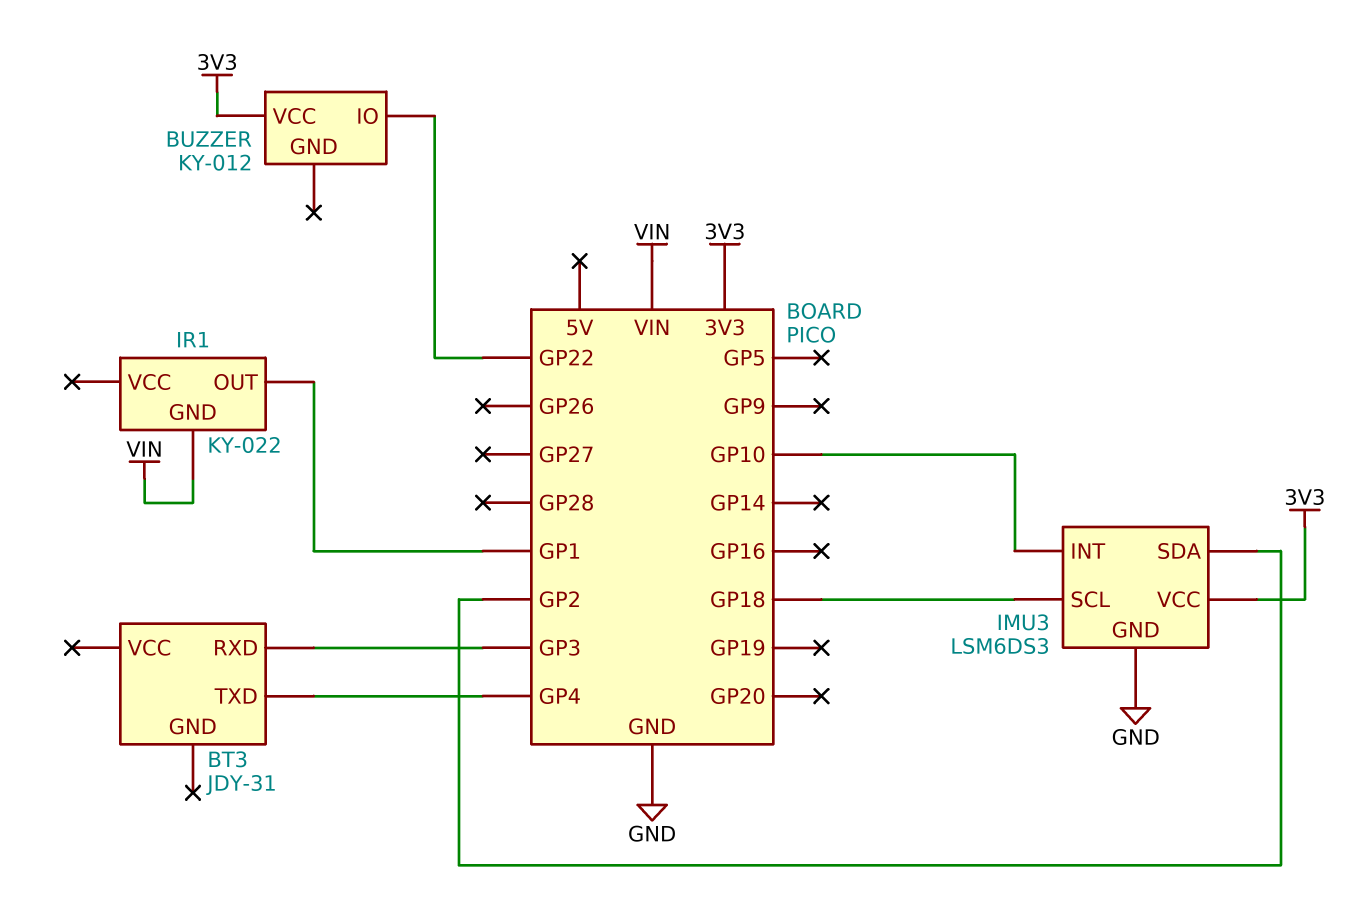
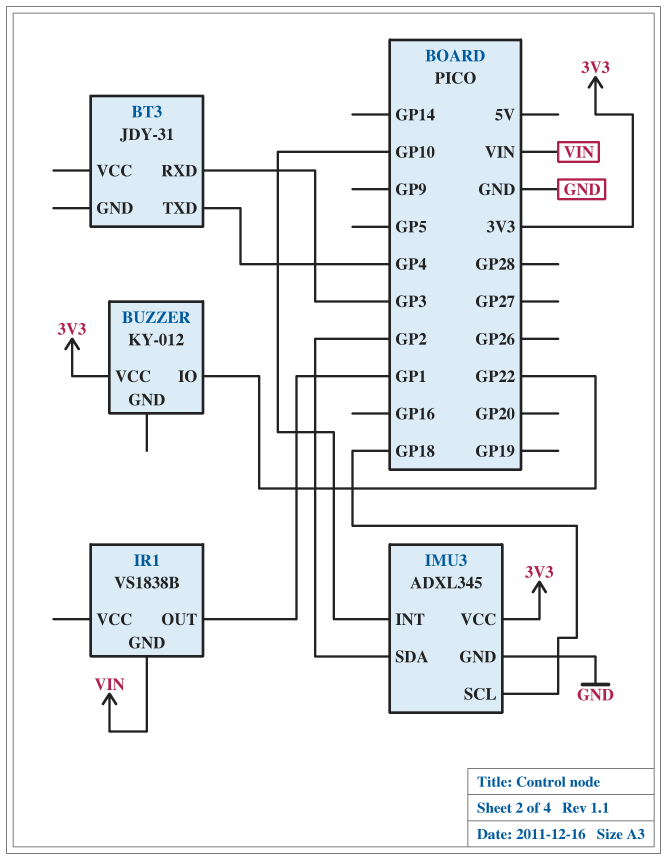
IMU3: LSM6DS3 -> ADXL345
IR1: KY-022 -> VS1838B

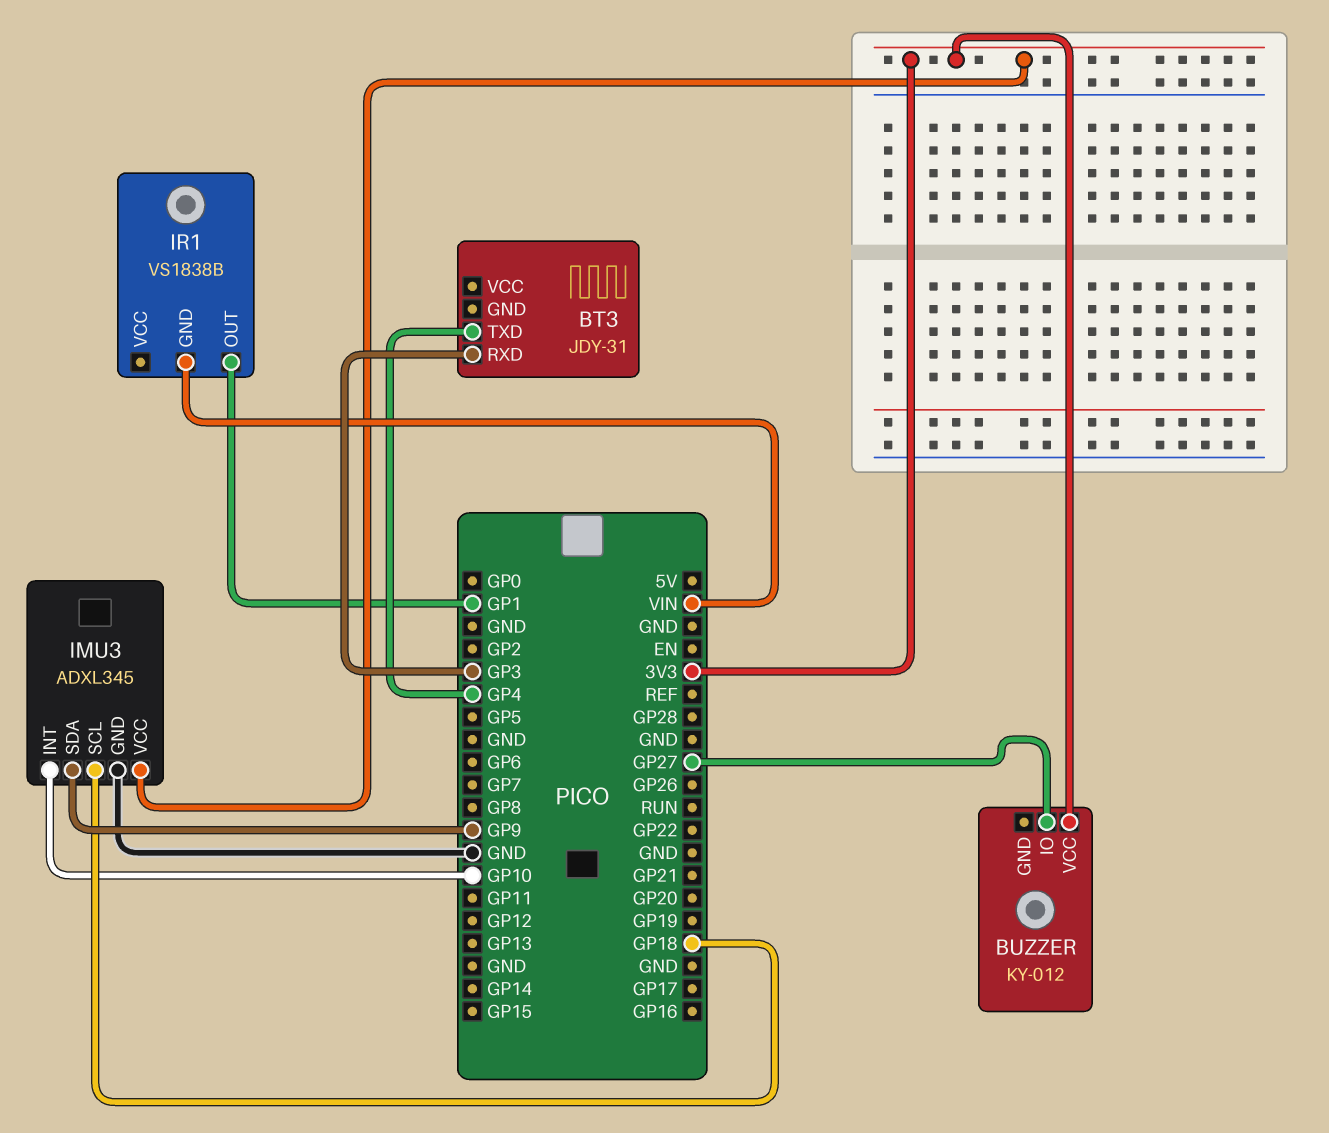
BUZZER pin IO: GP22 -> GP27
IMU3 pin SDA: GP2 -> GP9

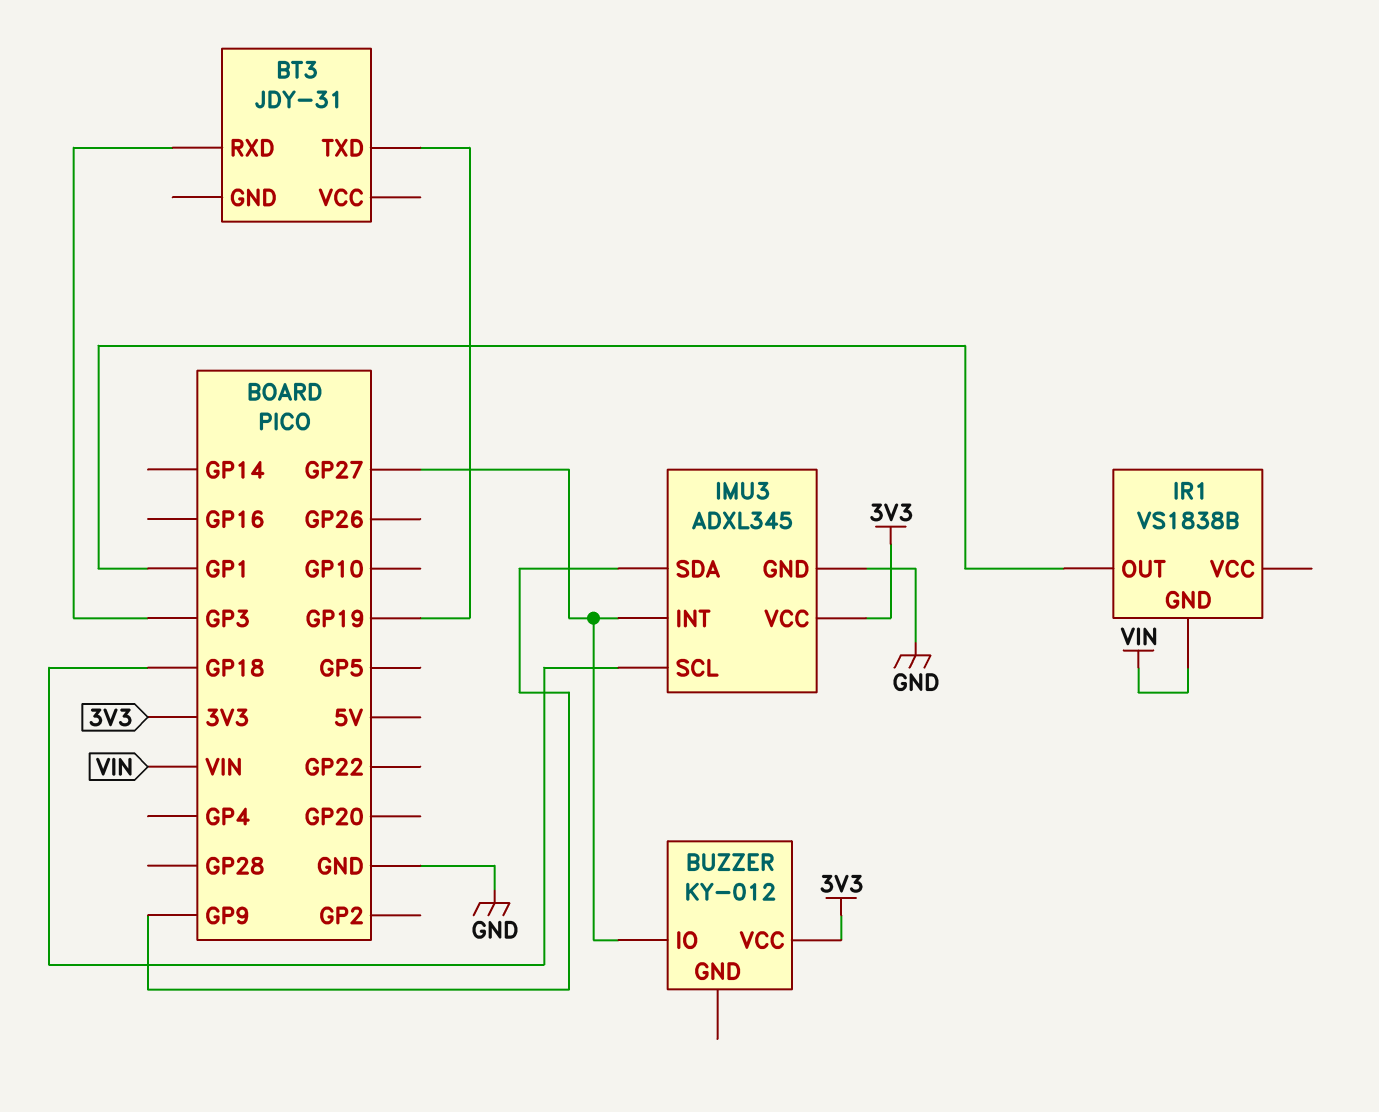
BT3 pin TXD: GP4 -> GP19
IMU3 pin INT: GP10 -> GP27

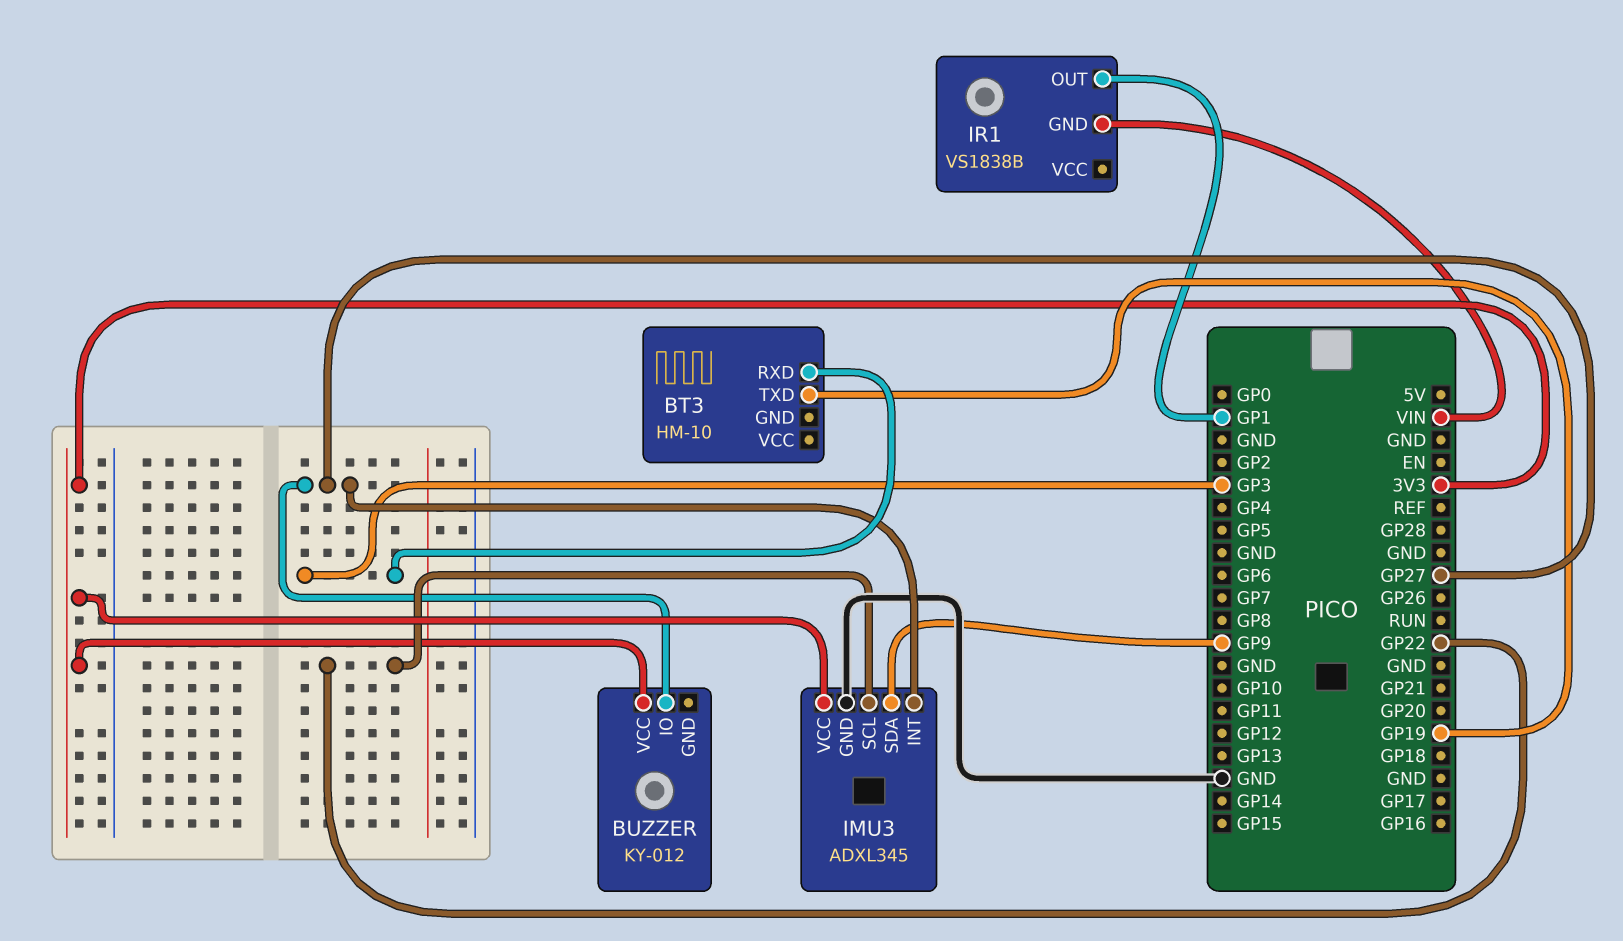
BT3: JDY-31 -> HM-10
IMU3 pin SCL: GP18 -> GP22

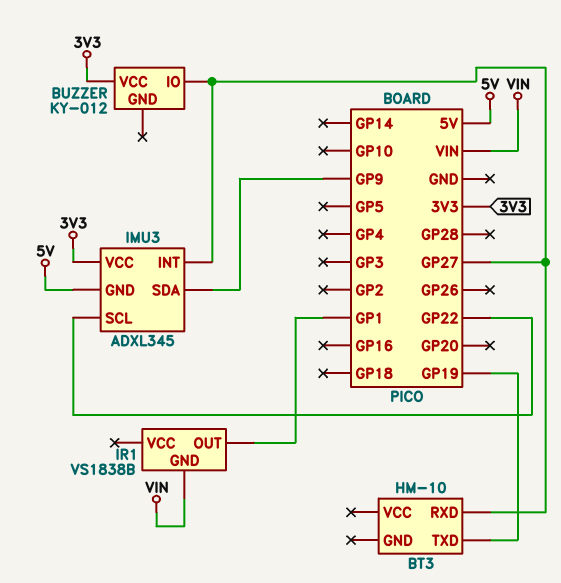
BT3 pin RXD: GP3 -> GP27
IMU3 pin GND: GND -> 5V

